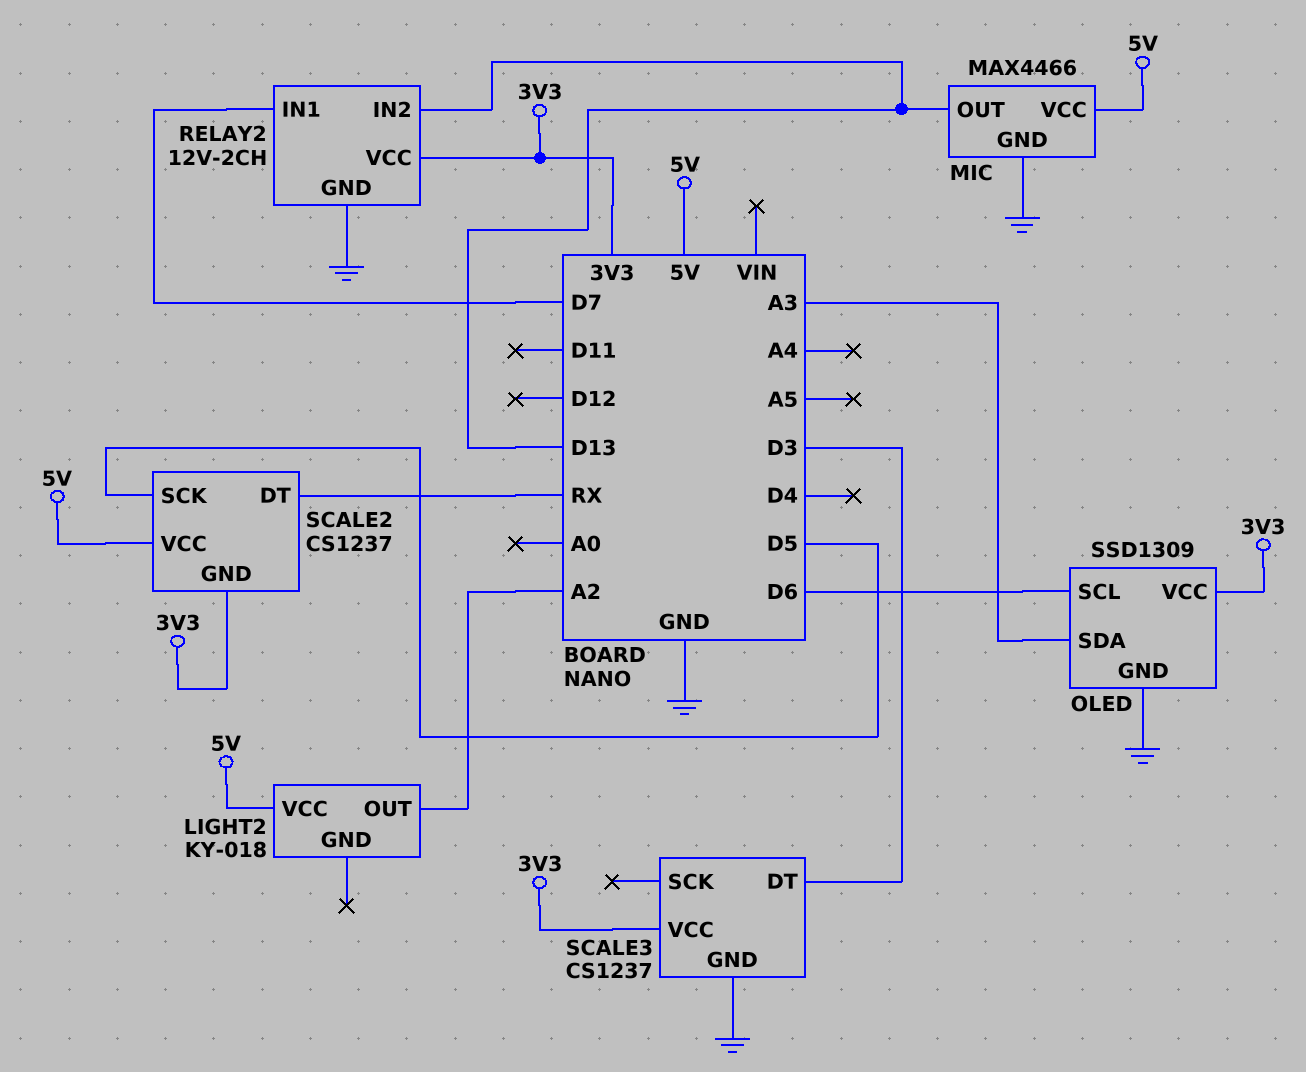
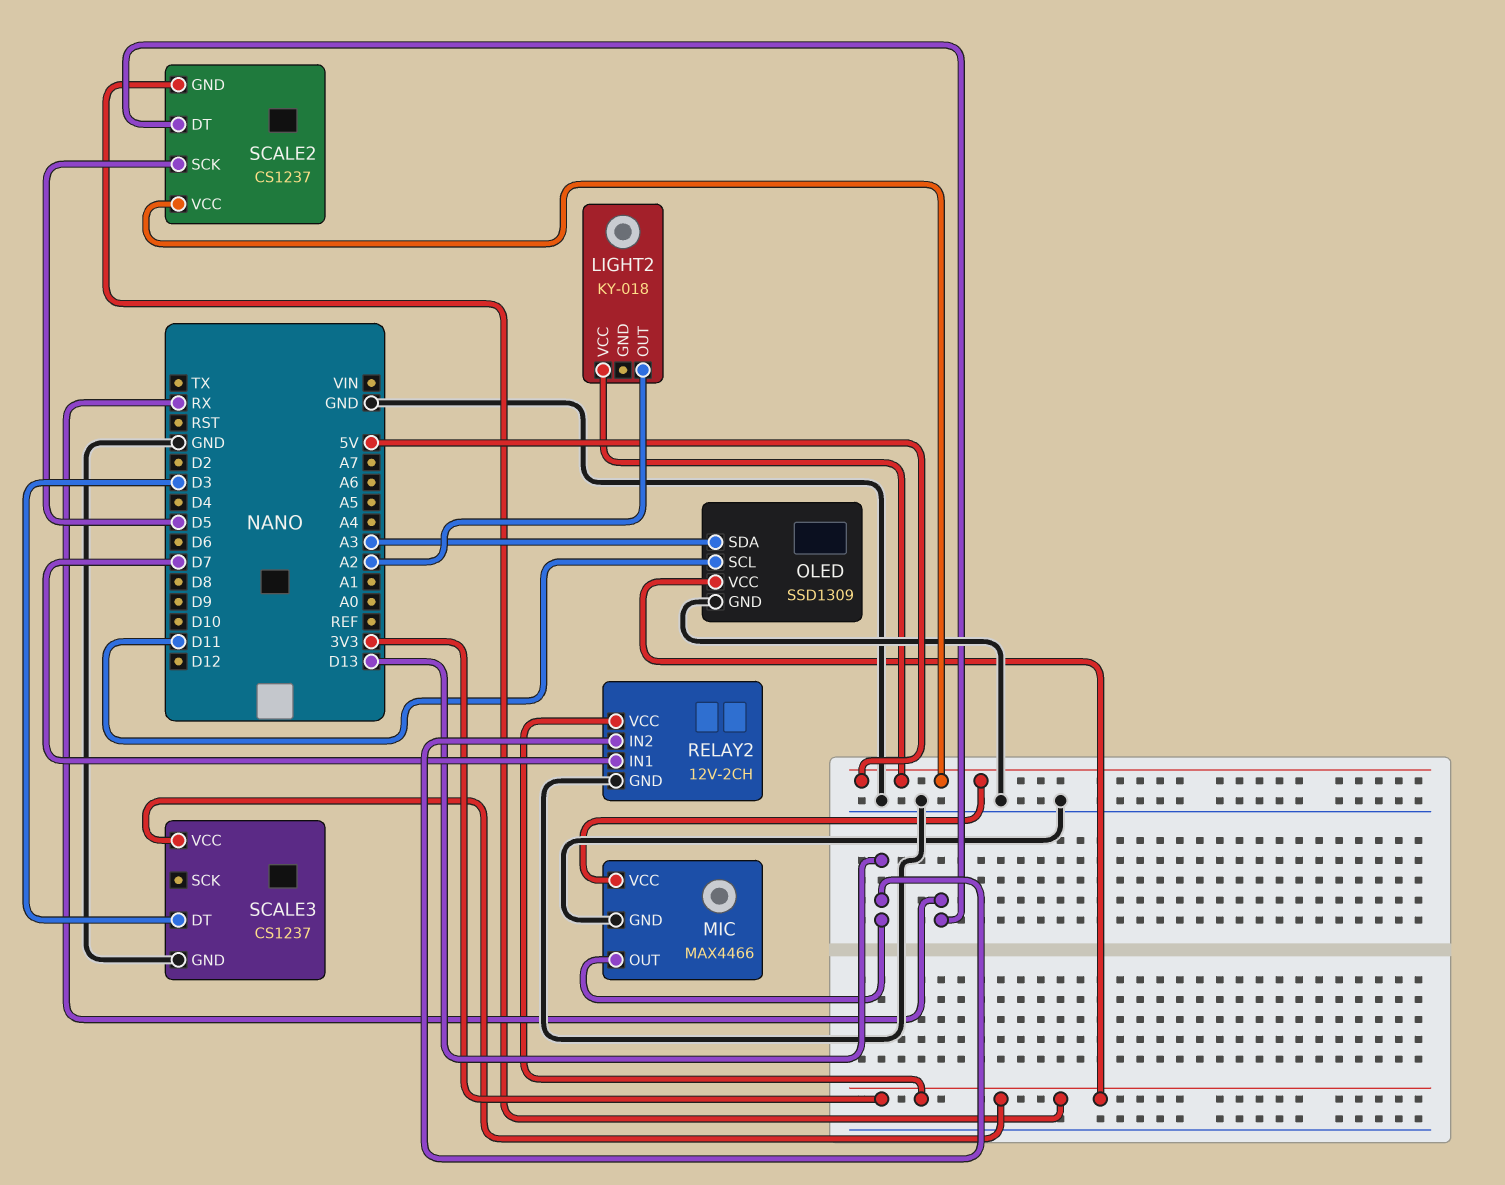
OLED pin SCL: D6 -> D11

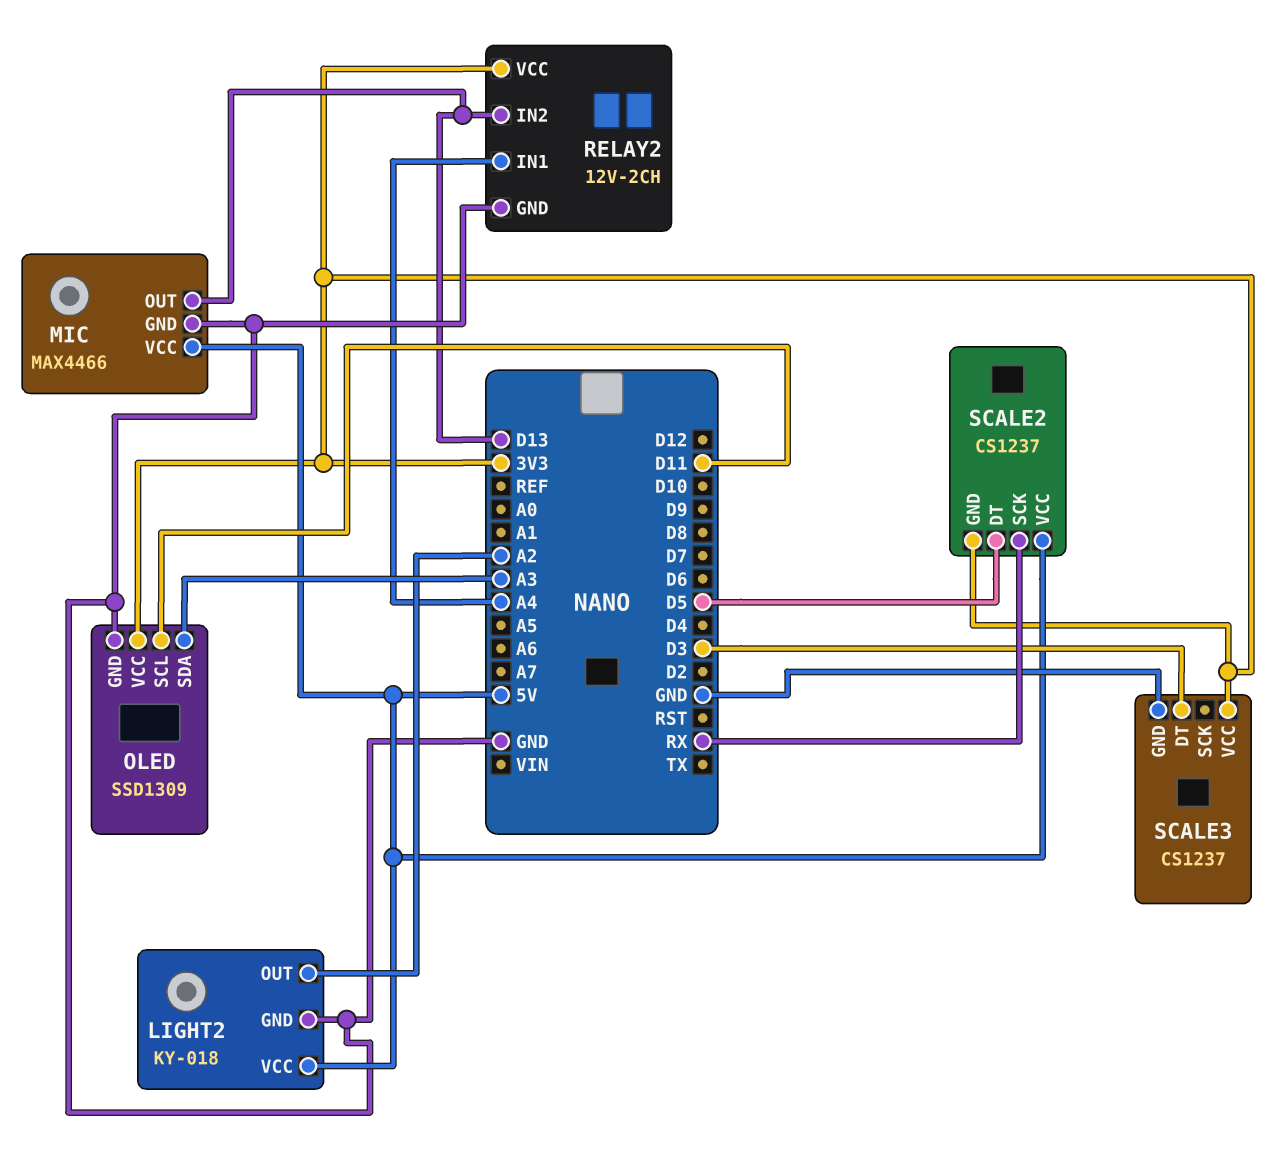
LIGHT2 pin GND: none -> GND
RELAY2 pin IN1: D7 -> A4
SCALE2 pin DT: RX -> D5
SCALE2 pin SCK: D5 -> RX

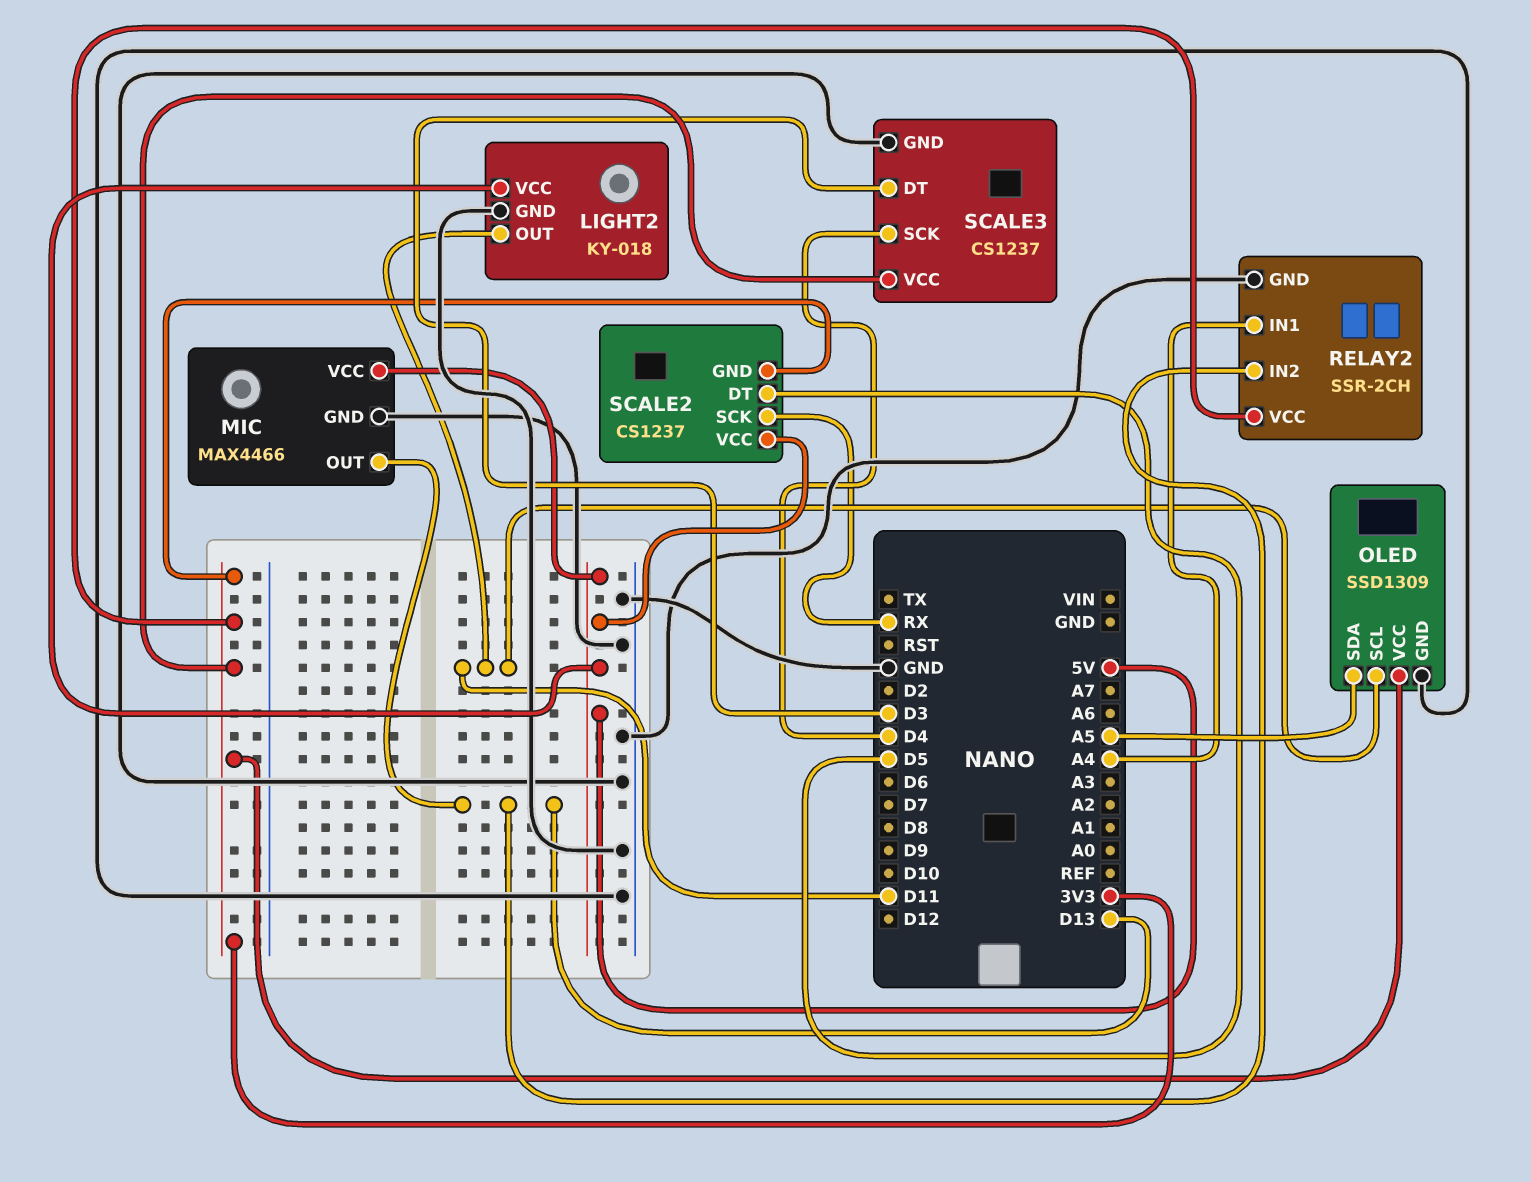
LIGHT2 pin OUT: A2 -> D11
OLED pin SDA: A3 -> A5
RELAY2: 12V-2CH -> SSR-2CH
SCALE3 pin SCK: none -> D4

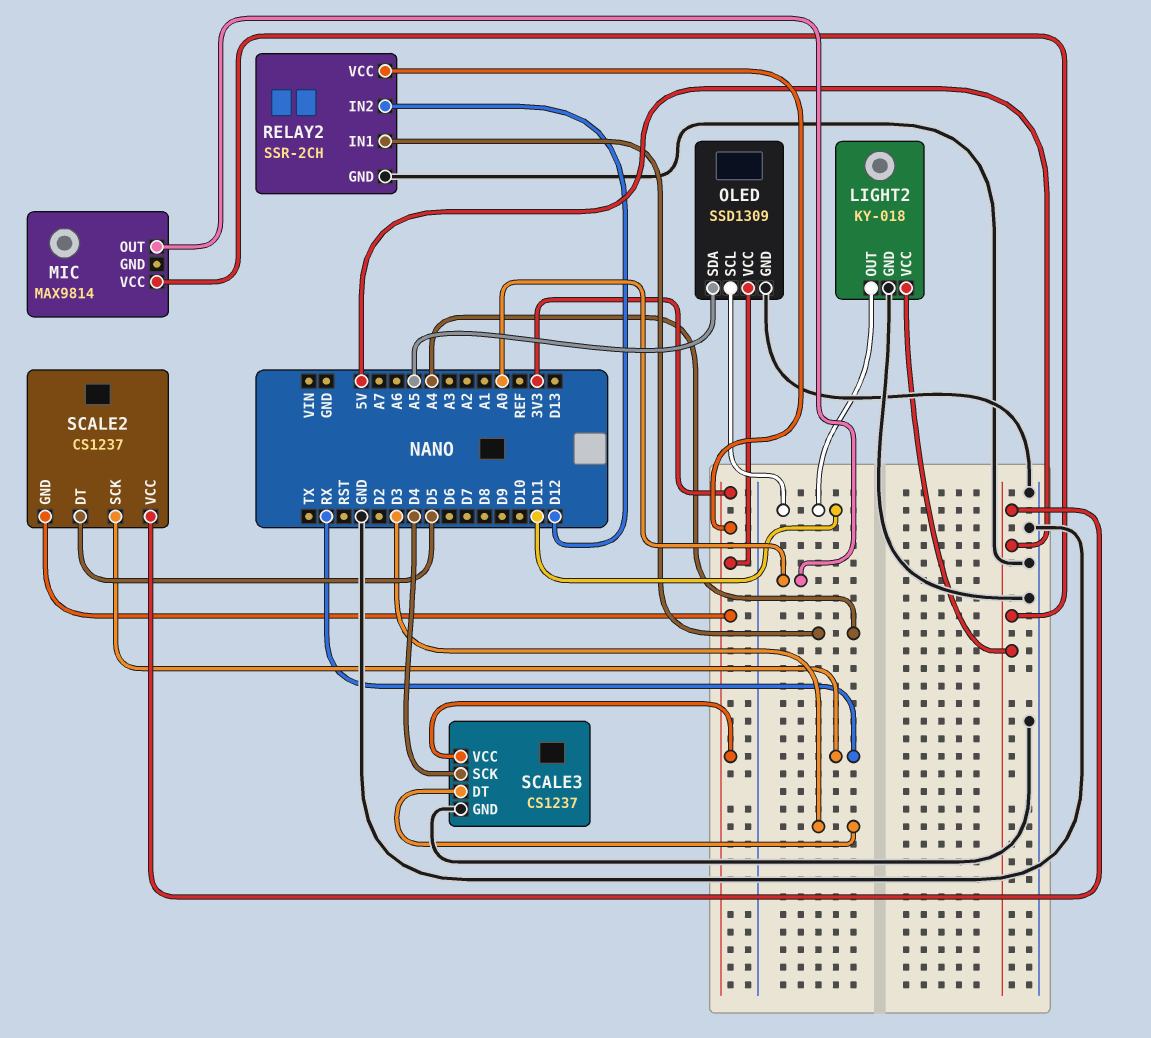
MIC: MAX4466 -> MAX9814
MIC pin GND: GND -> none
MIC pin OUT: D13 -> A0
RELAY2 pin IN2: D13 -> D12

